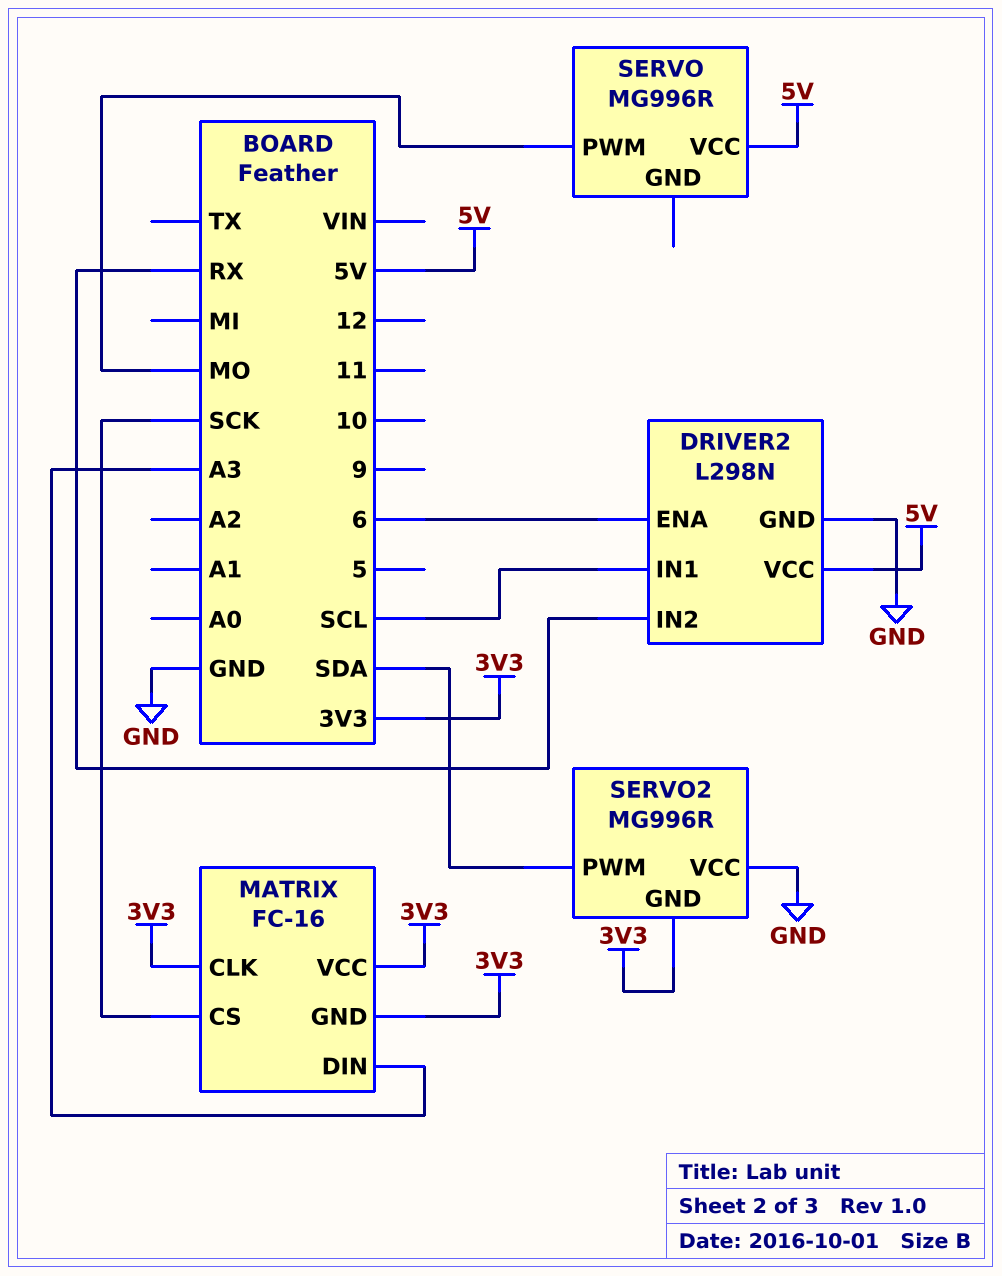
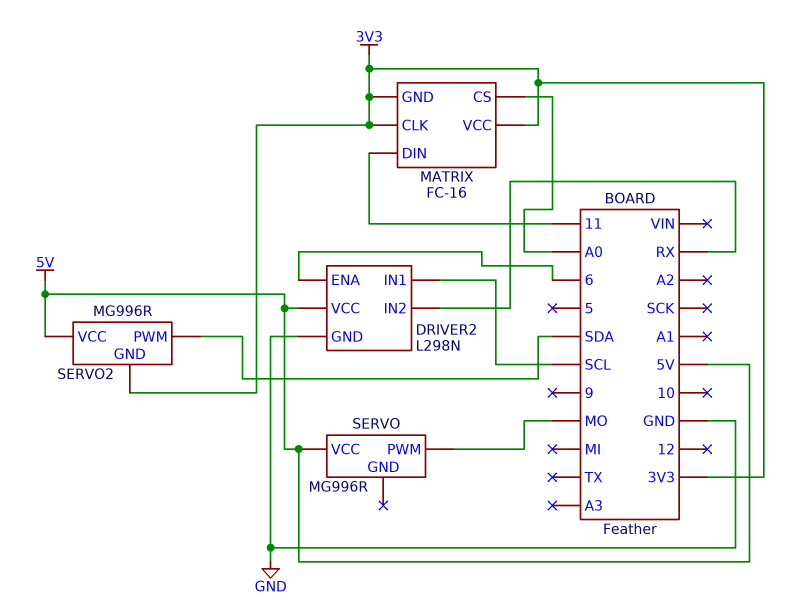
MATRIX pin CS: SCK -> A0
MATRIX pin DIN: A3 -> 11
SERVO2 pin VCC: GND -> 5V

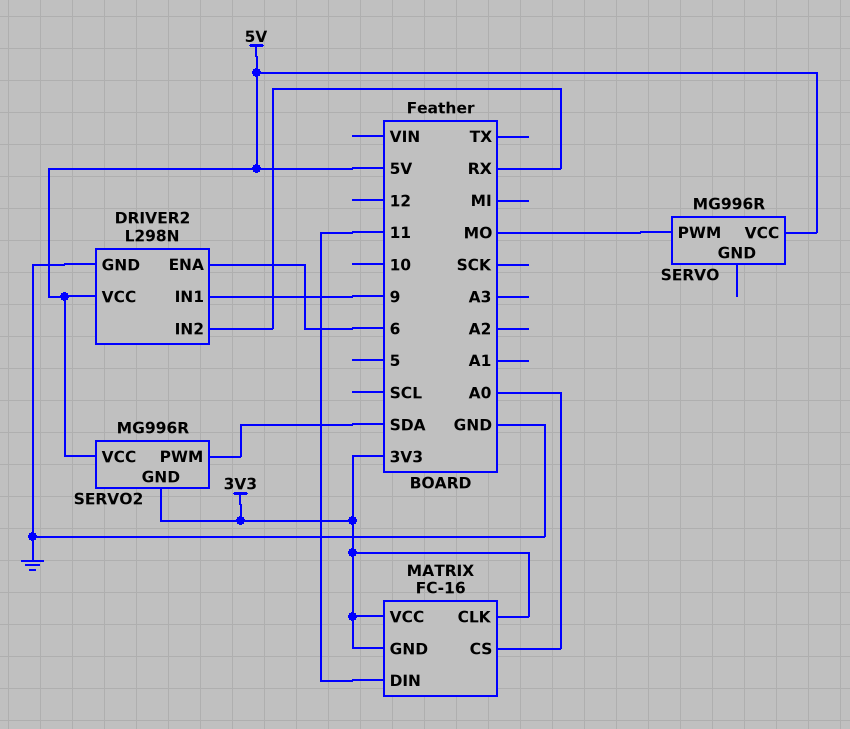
DRIVER2 pin IN1: SCL -> 9

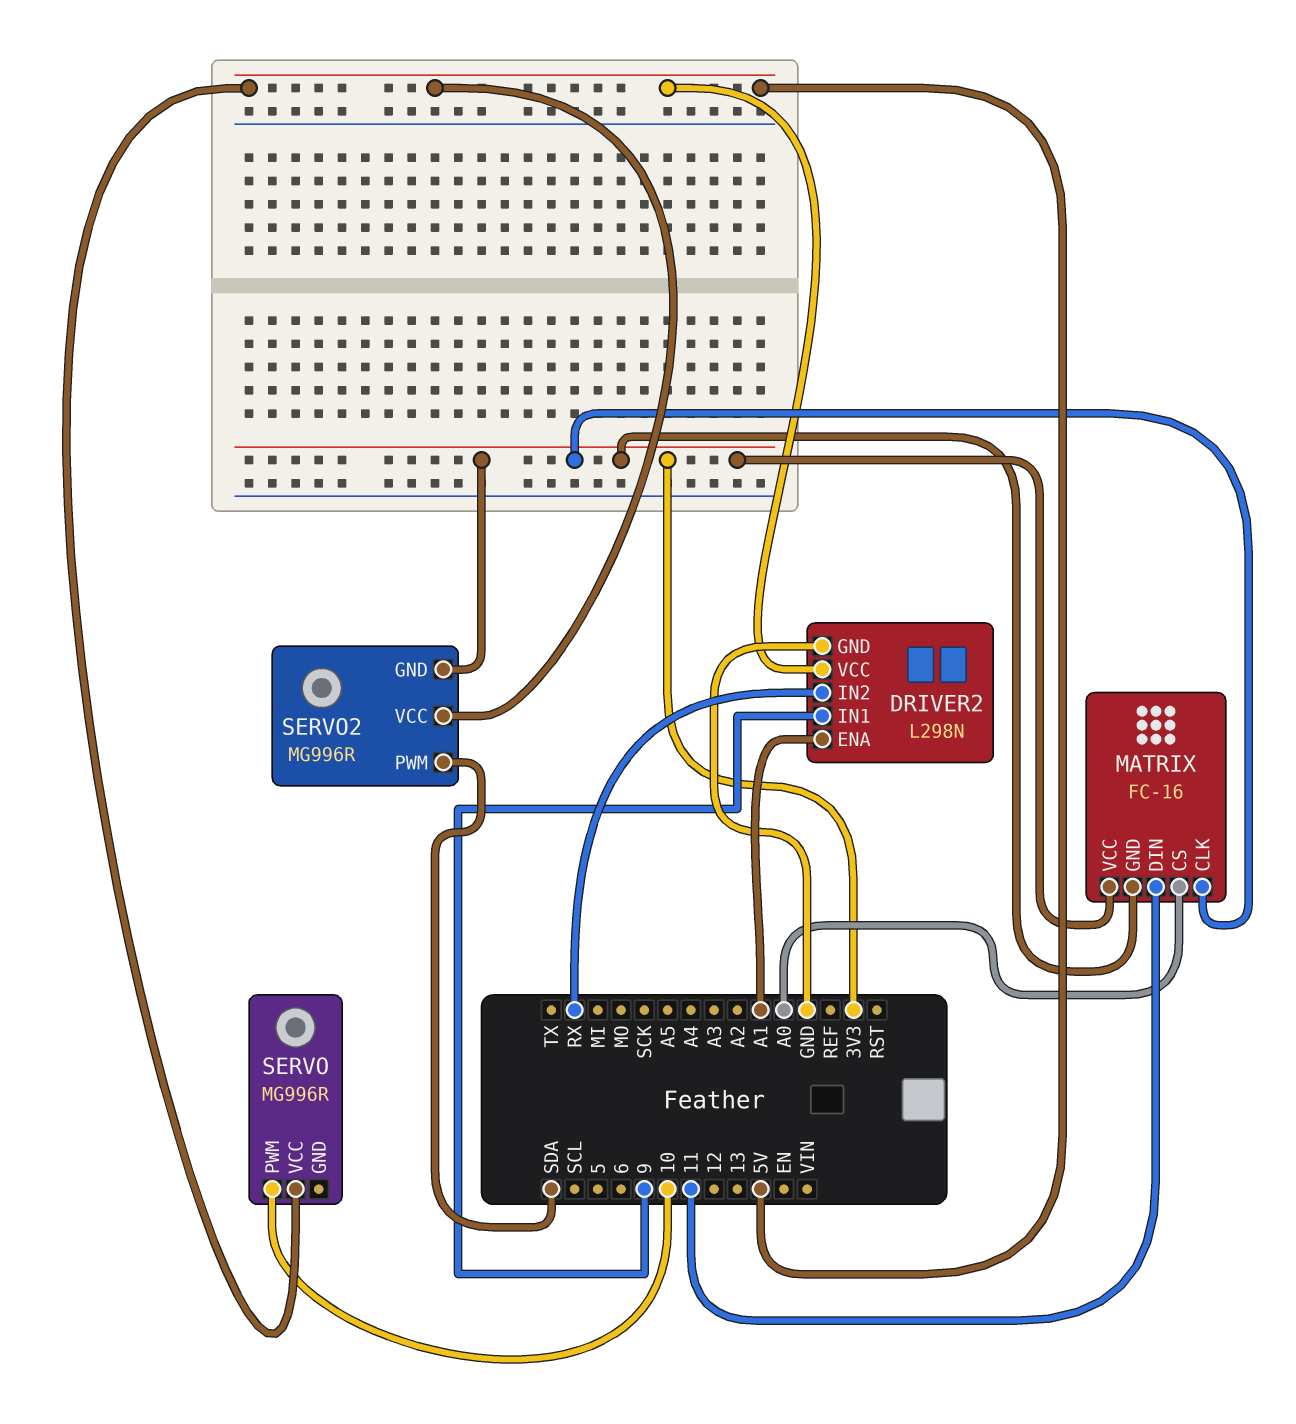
DRIVER2 pin ENA: 6 -> A1
SERVO pin PWM: MO -> 10

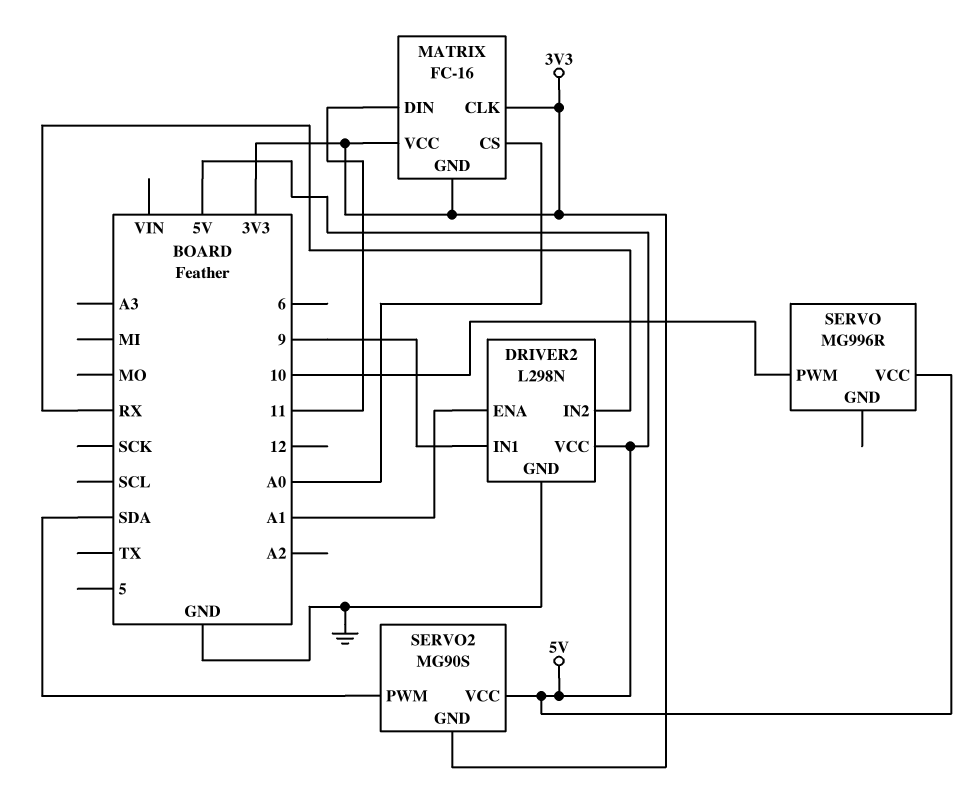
SERVO2: MG996R -> MG90S

